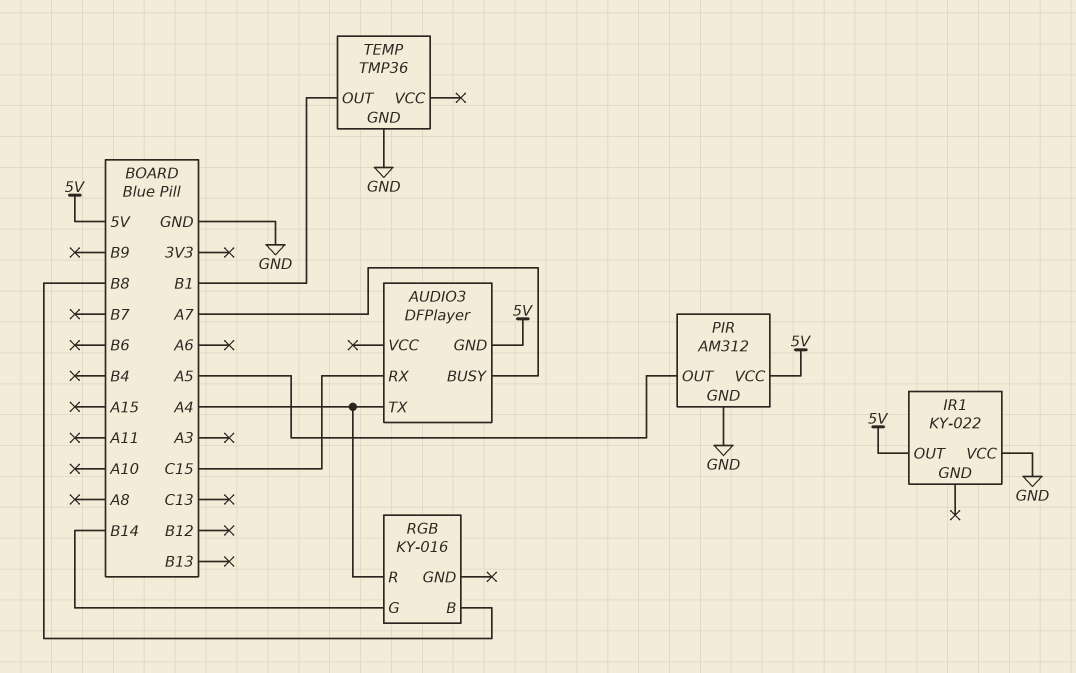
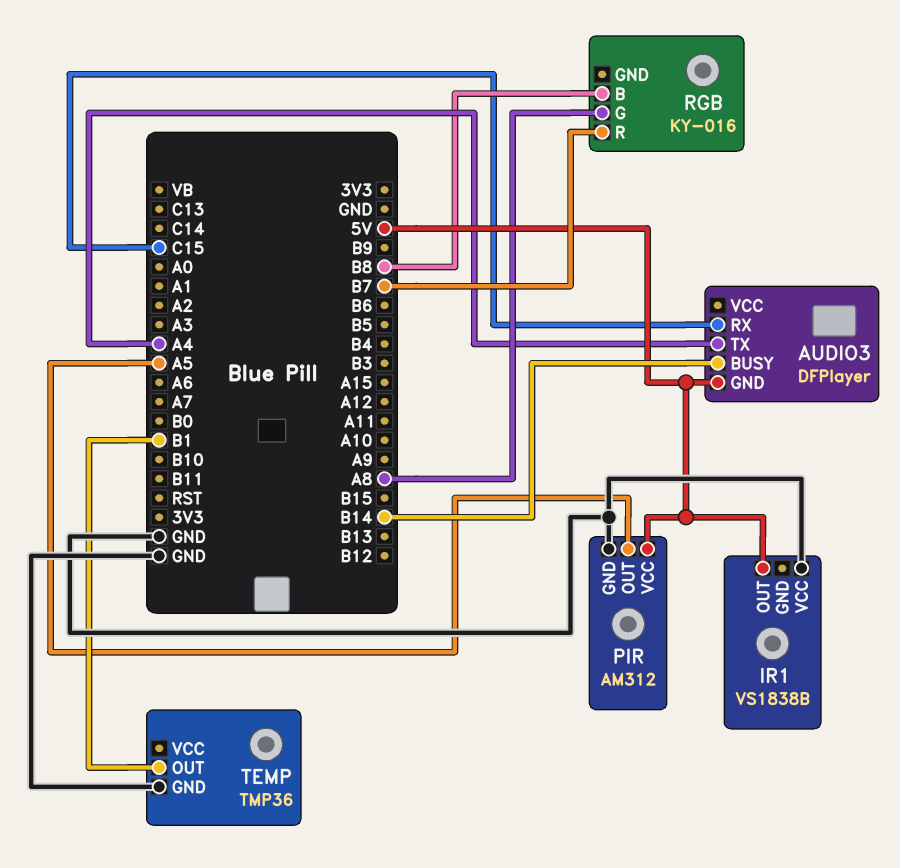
AUDIO3 pin BUSY: A7 -> B14
IR1: KY-022 -> VS1838B
RGB pin G: B14 -> A8
RGB pin R: A4 -> B7

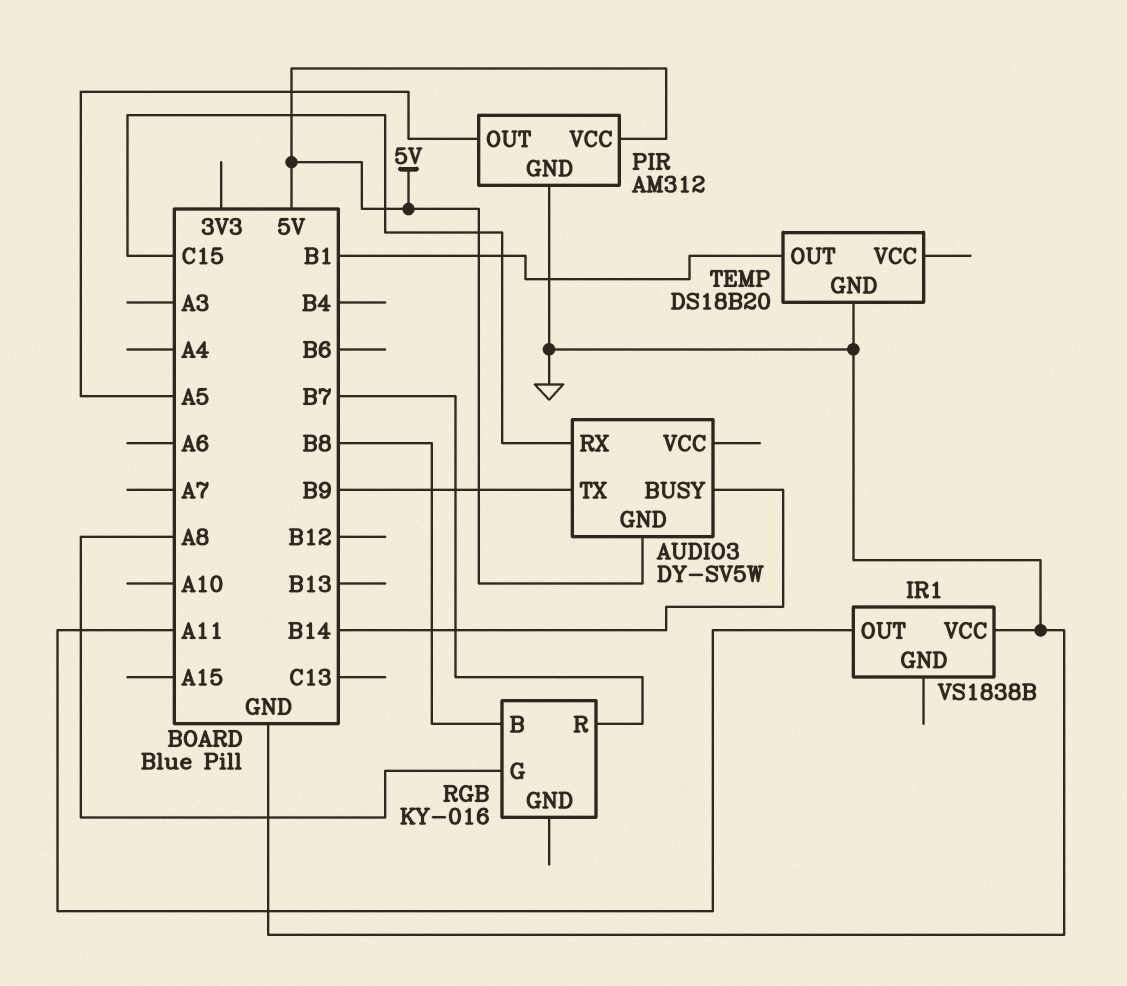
AUDIO3: DFPlayer -> DY-SV5W
AUDIO3 pin TX: A4 -> B9
IR1 pin OUT: 5V -> A11
TEMP: TMP36 -> DS18B20

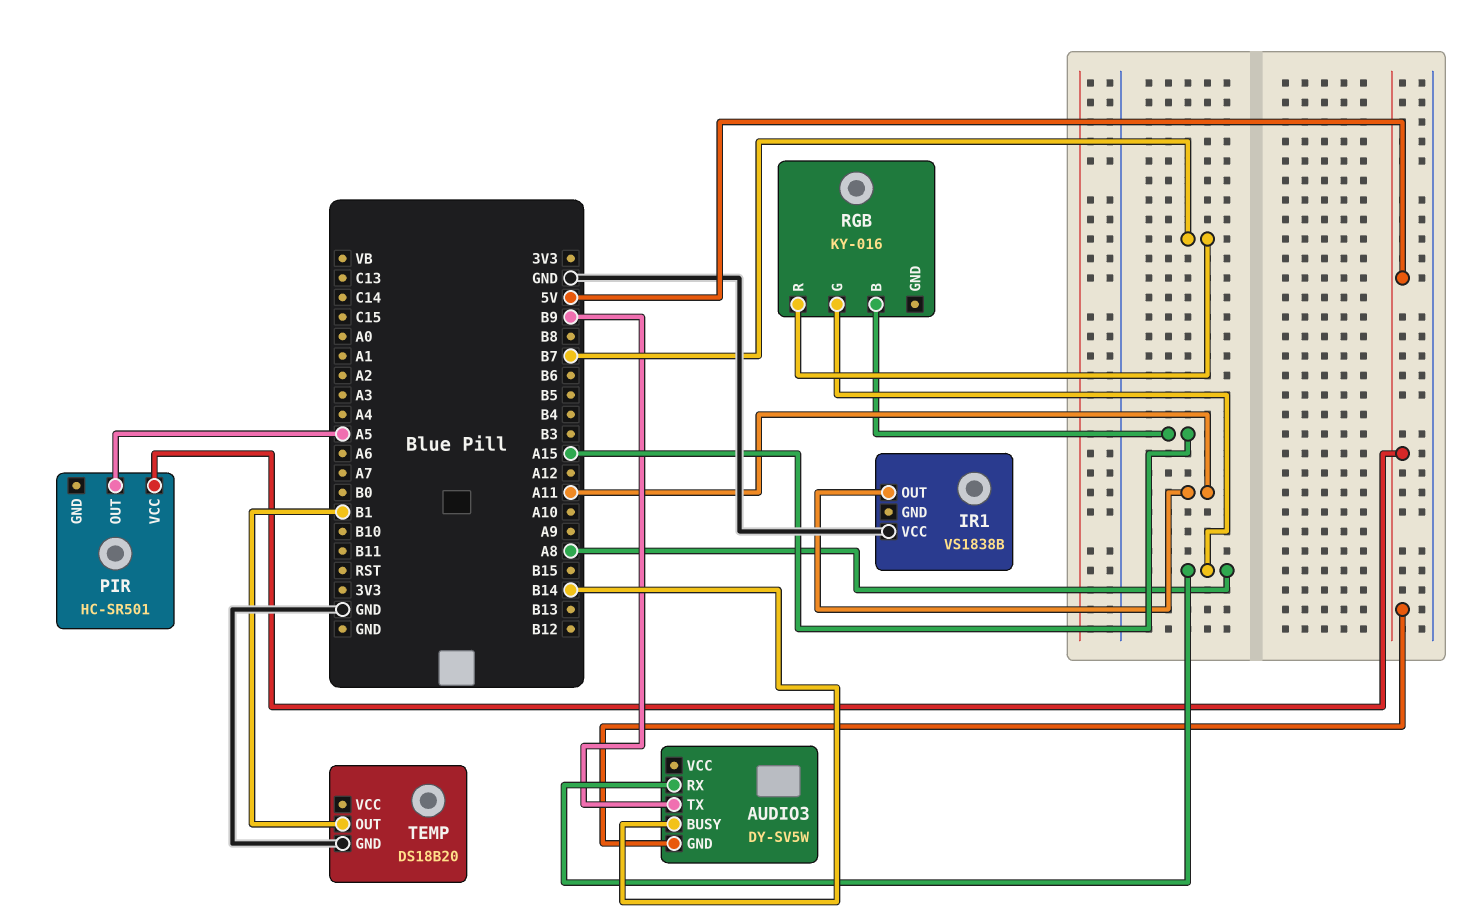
AUDIO3 pin RX: C15 -> A8
PIR: AM312 -> HC-SR501
PIR pin GND: GND -> none
RGB pin B: B8 -> A15

